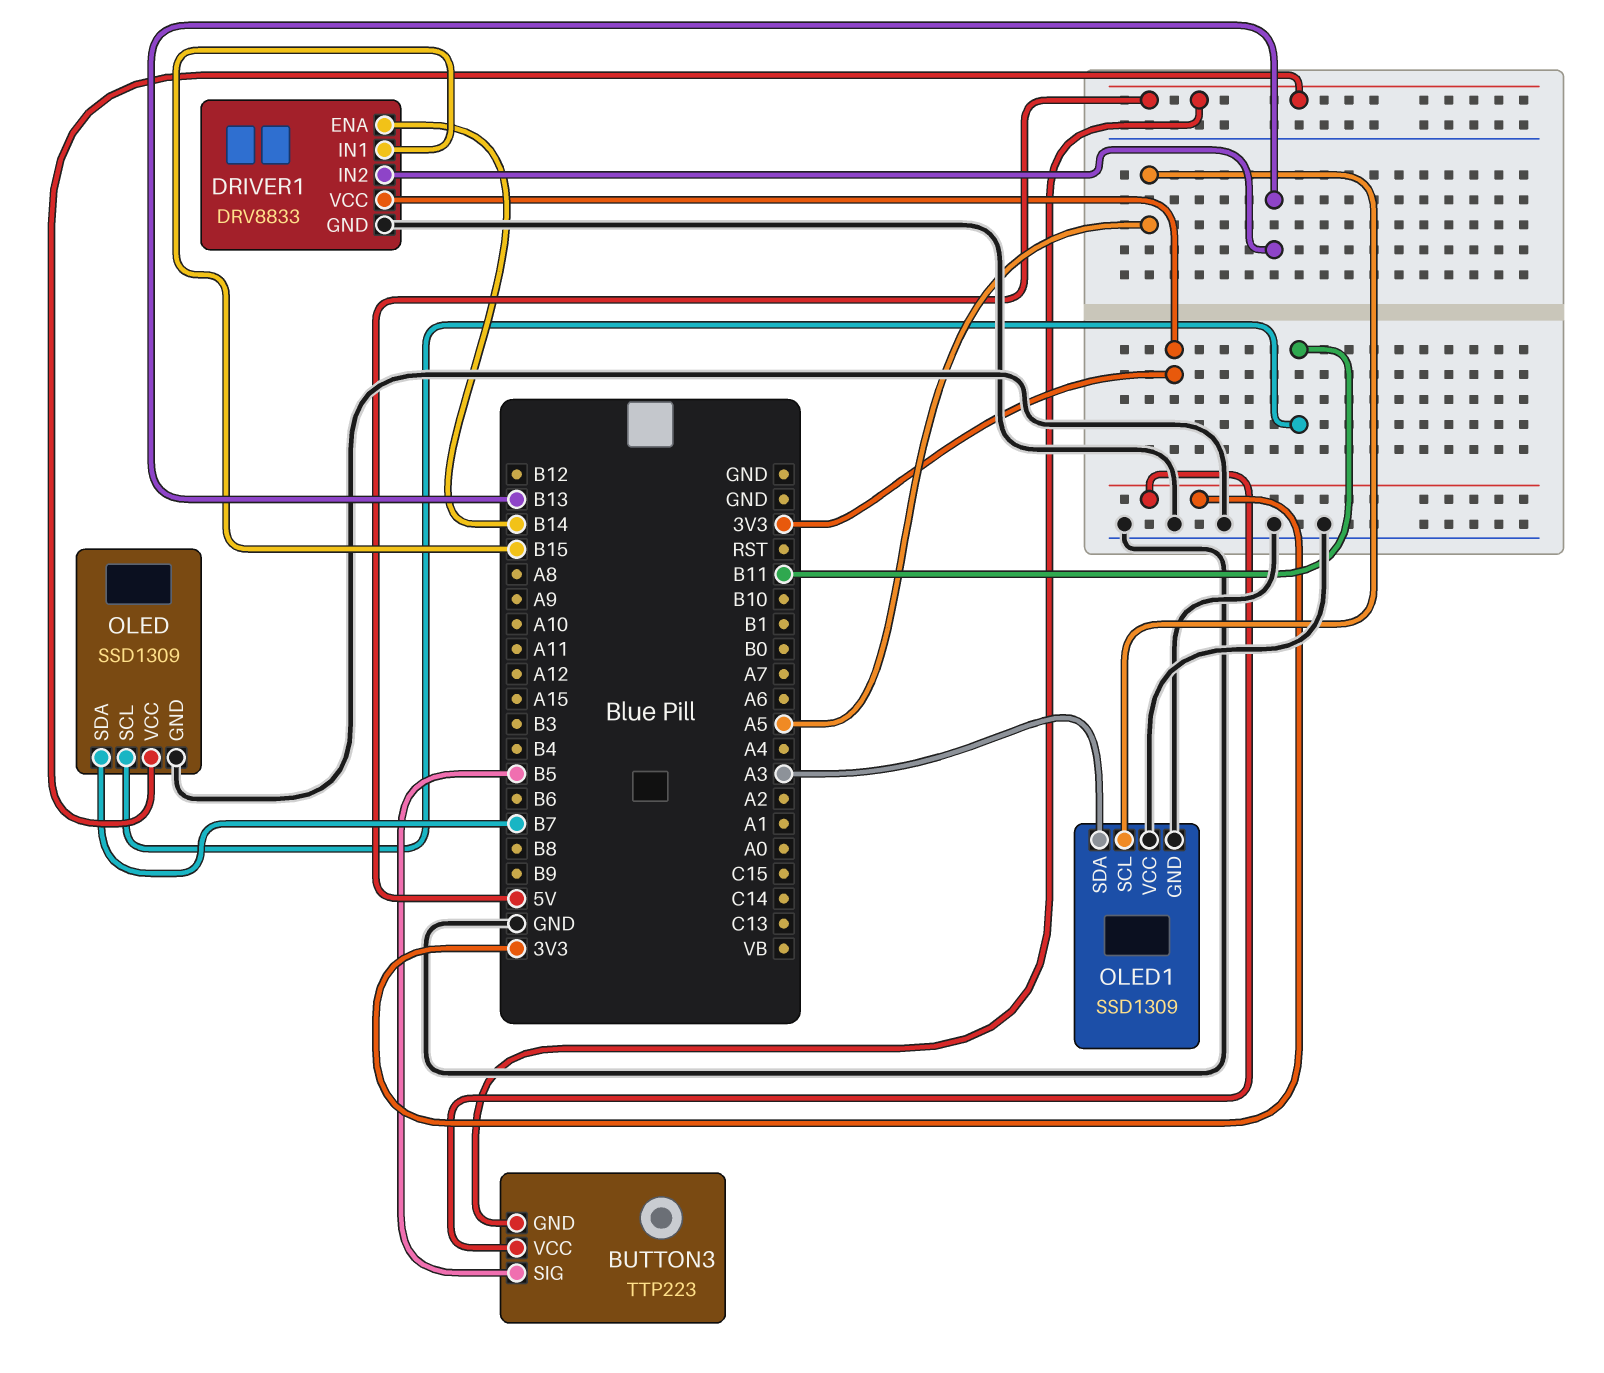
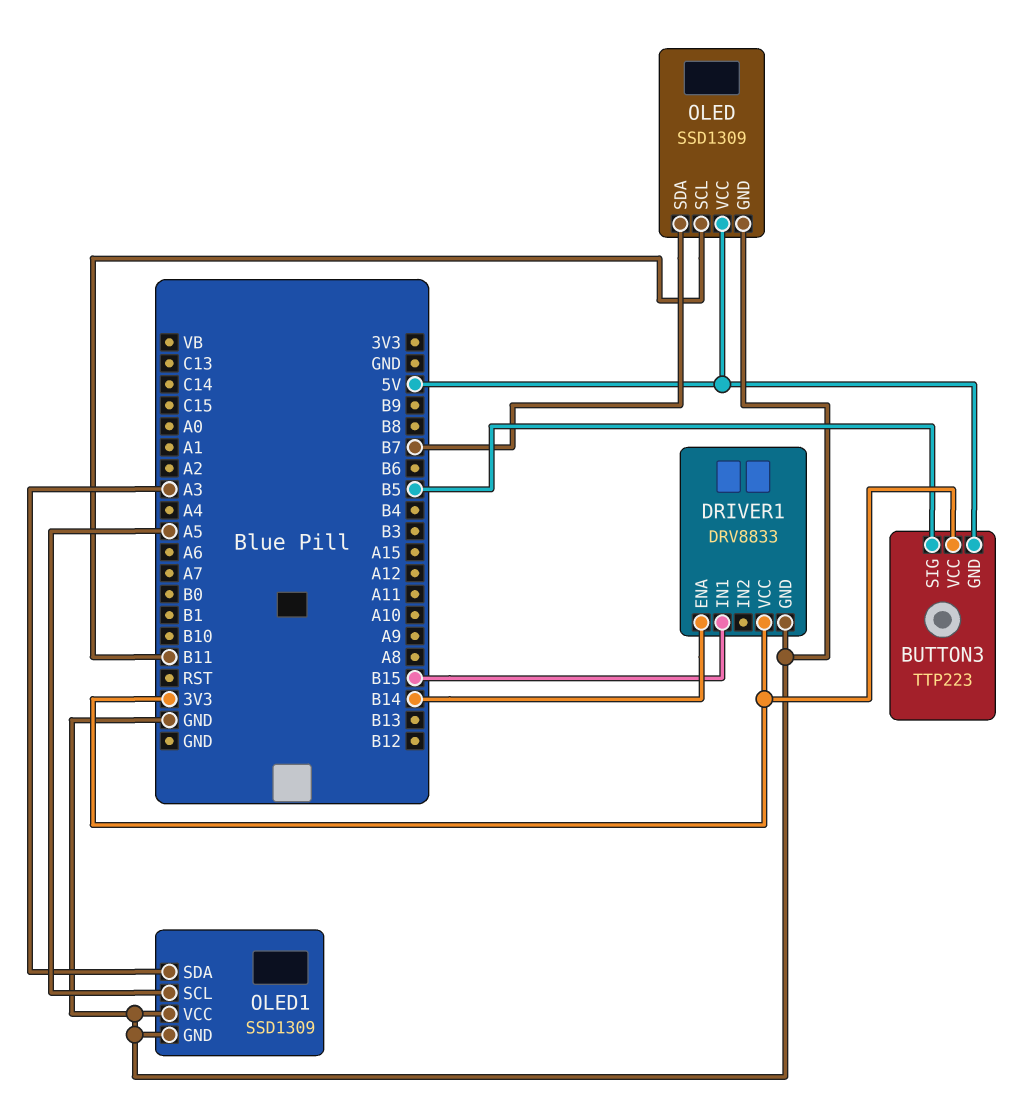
DRIVER1 pin IN2: B13 -> none

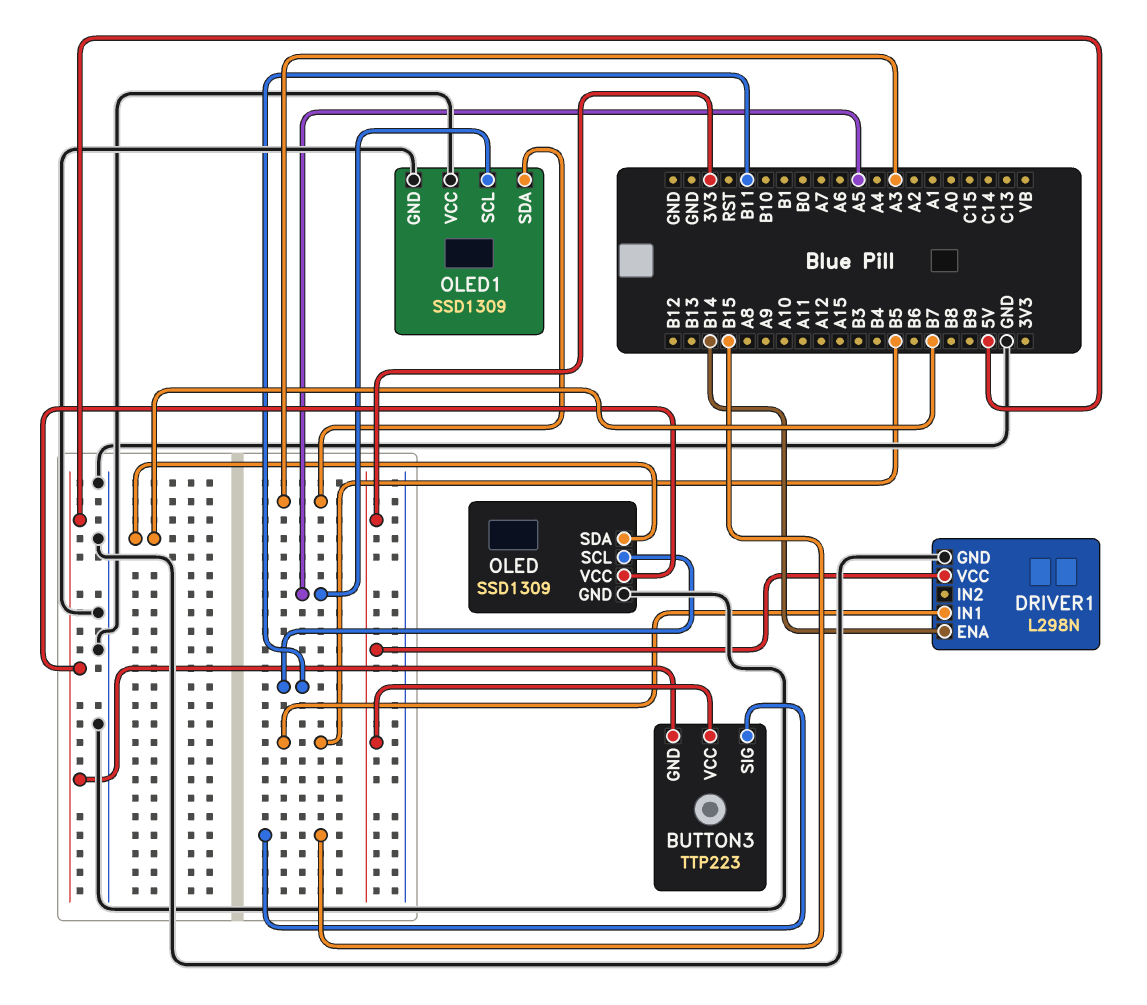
BUTTON3 pin SIG: B5 -> B15
DRIVER1: DRV8833 -> L298N
DRIVER1 pin IN1: B15 -> B5

